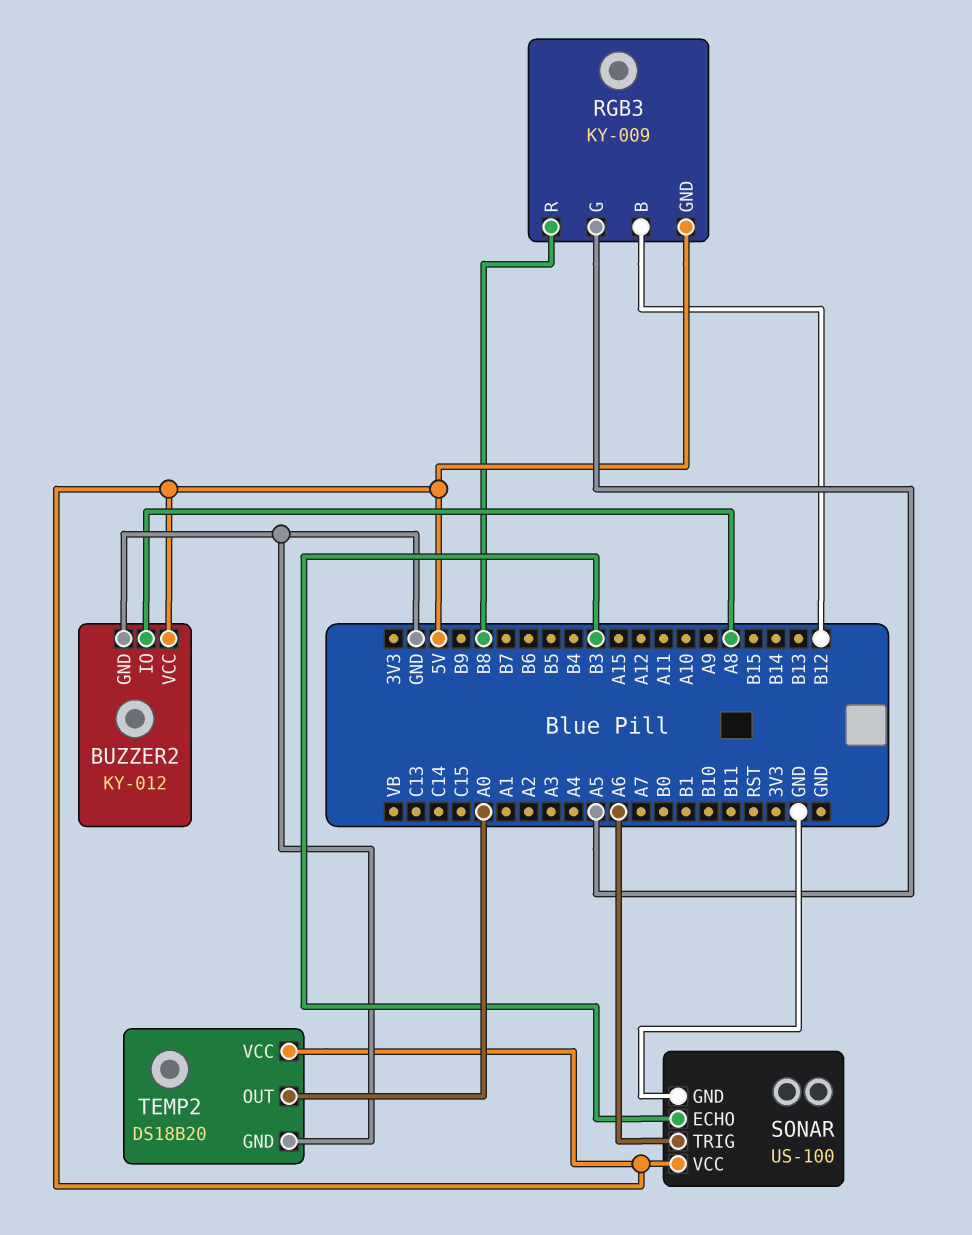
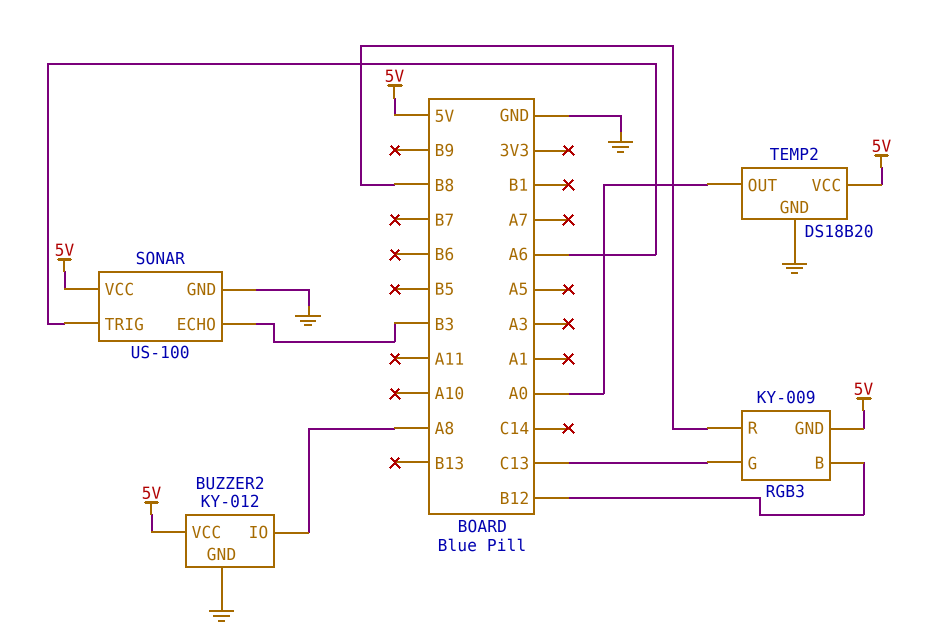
RGB3 pin G: A5 -> C13

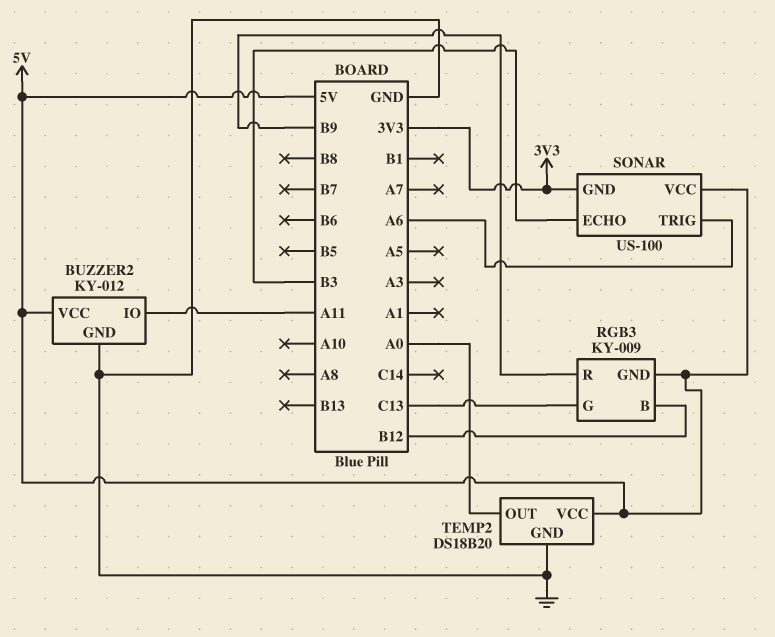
BUZZER2 pin IO: A8 -> A11
RGB3 pin R: B8 -> B9
SONAR pin GND: GND -> 3V3

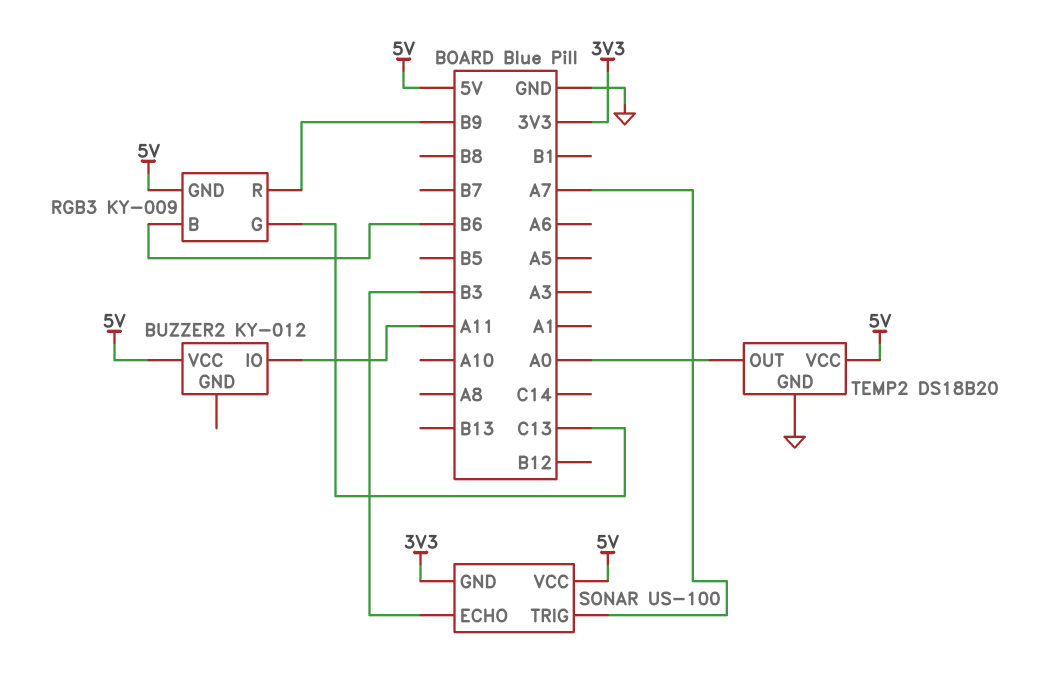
BUZZER2 pin GND: GND -> none
RGB3 pin B: B12 -> B6
SONAR pin TRIG: A6 -> A7

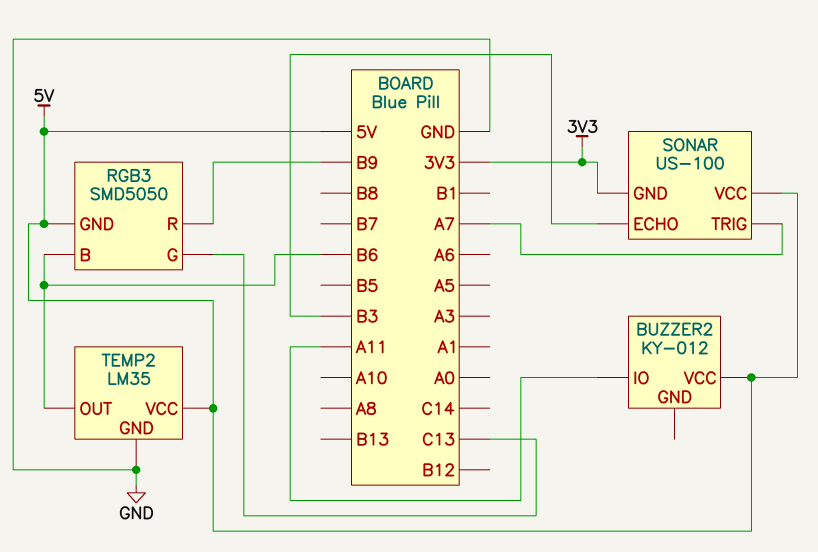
RGB3: KY-009 -> SMD5050
TEMP2: DS18B20 -> LM35
TEMP2 pin OUT: A0 -> B6

